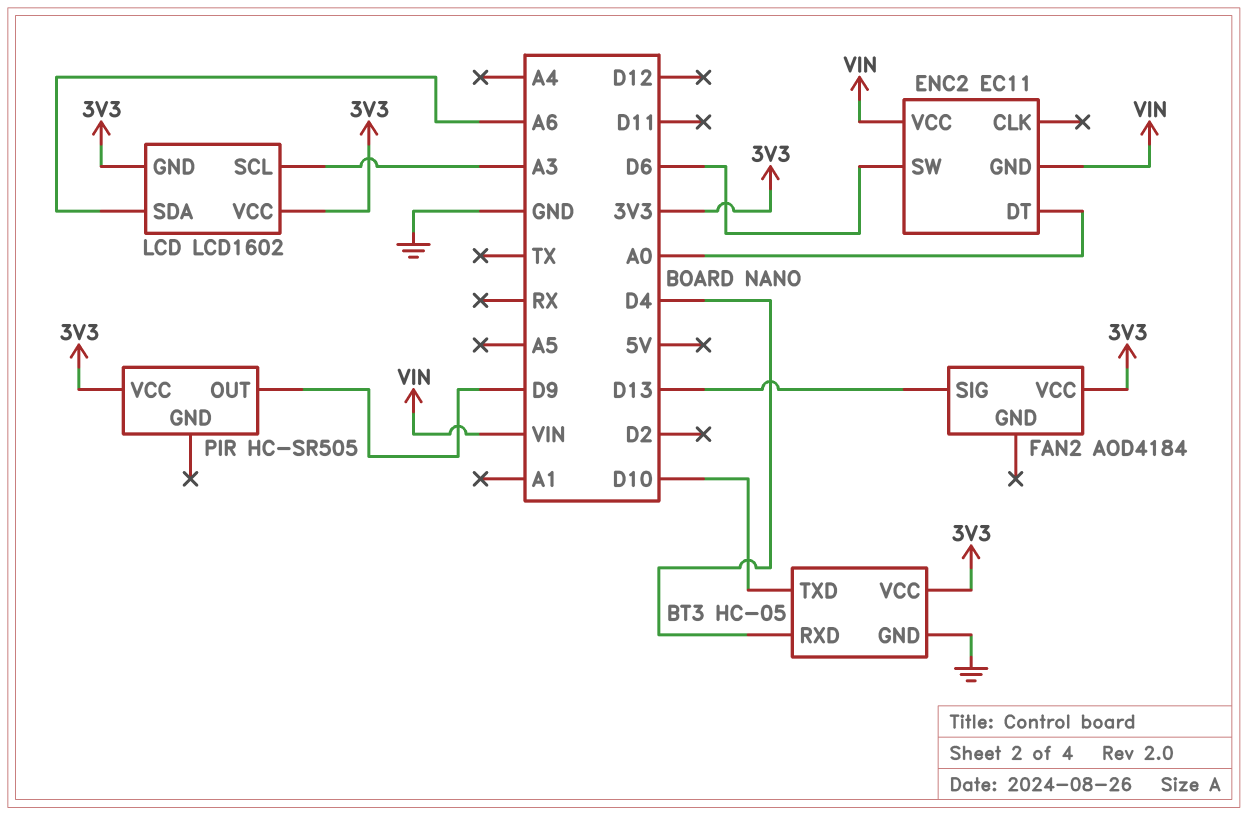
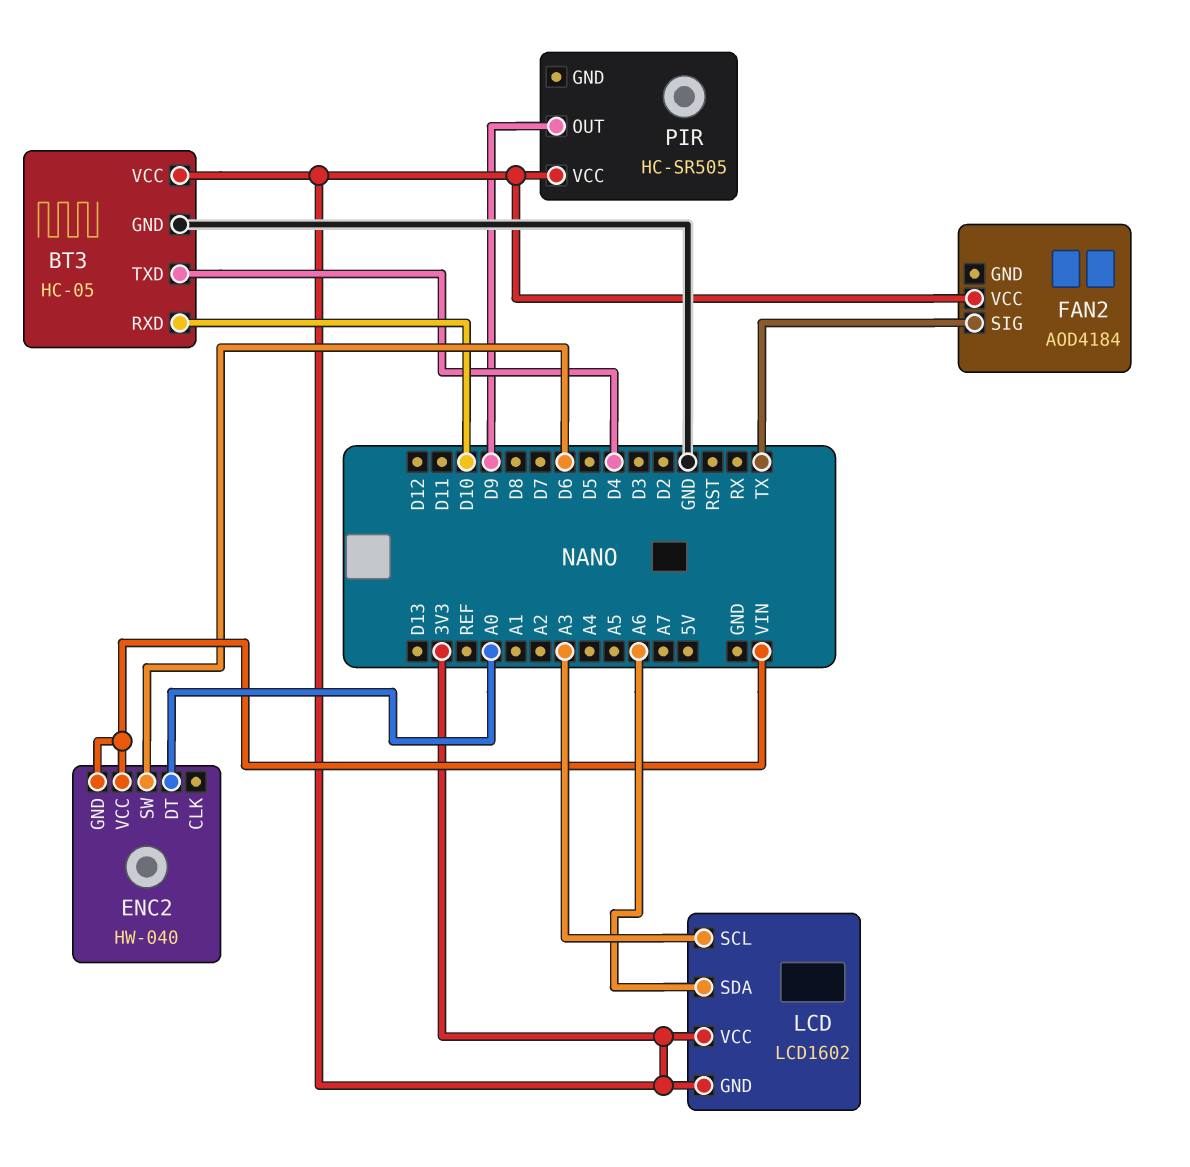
BT3 pin RXD: D4 -> D10
BT3 pin TXD: D10 -> D4
ENC2: EC11 -> HW-040
FAN2 pin SIG: D13 -> TX

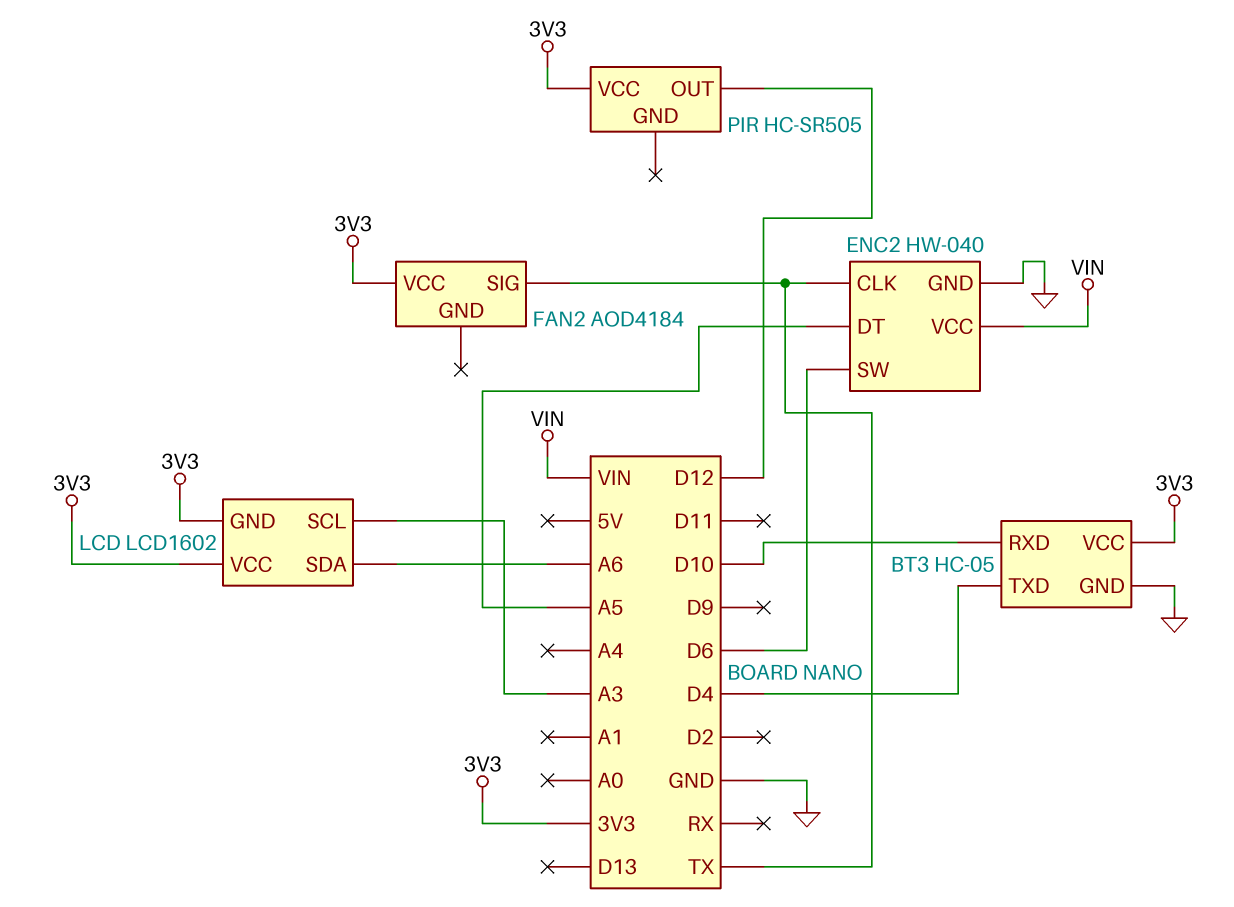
ENC2 pin CLK: none -> TX
ENC2 pin DT: A0 -> A5
ENC2 pin GND: VIN -> GND
PIR pin OUT: D9 -> D12

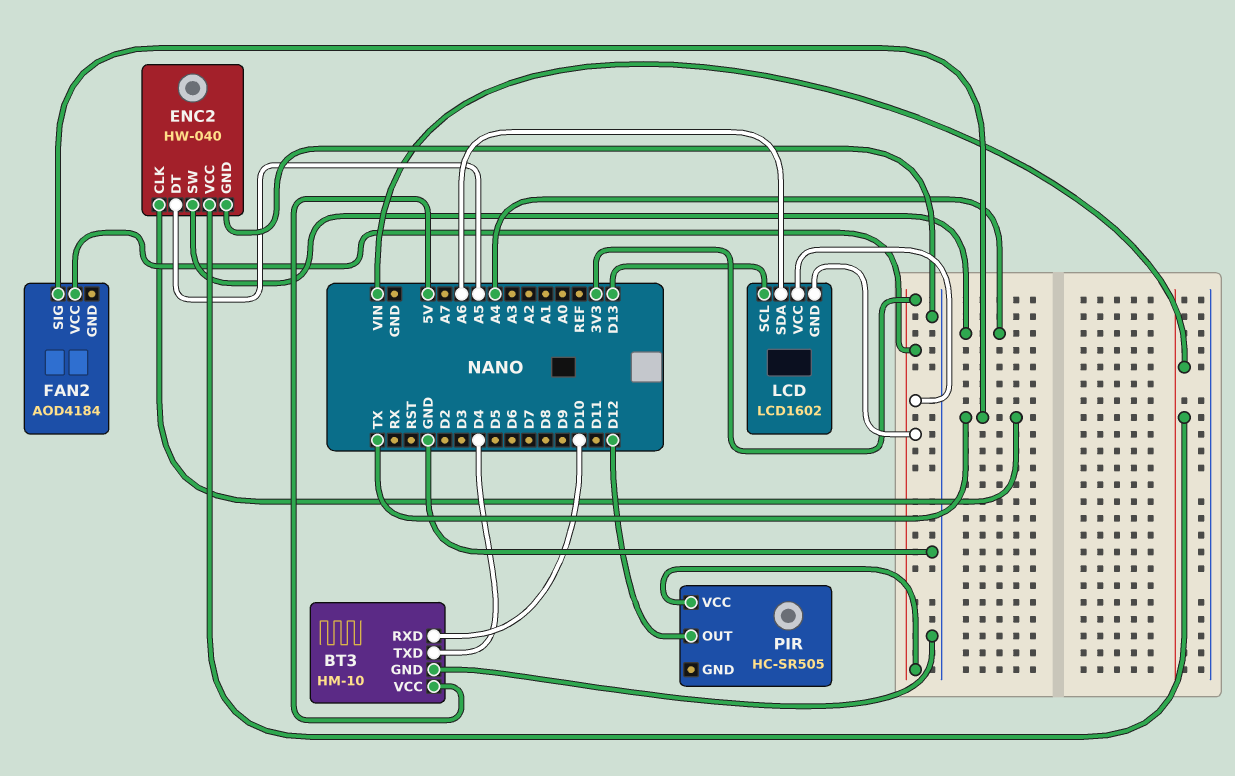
BT3: HC-05 -> HM-10
BT3 pin VCC: 3V3 -> 5V
ENC2 pin SW: D6 -> A4
LCD pin SCL: A3 -> D13

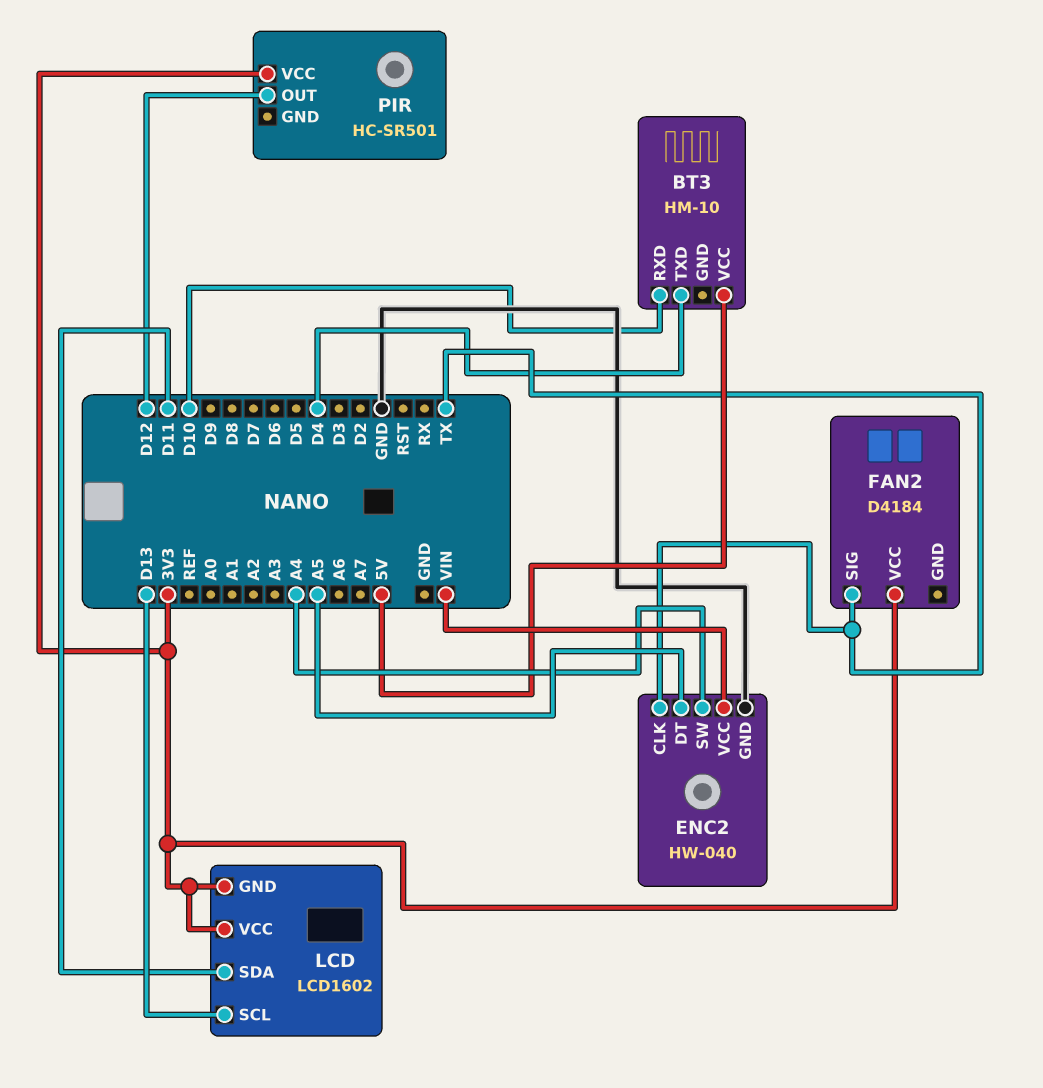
BT3 pin GND: GND -> none
FAN2: AOD4184 -> D4184
LCD pin SDA: A6 -> D11
PIR: HC-SR505 -> HC-SR501

